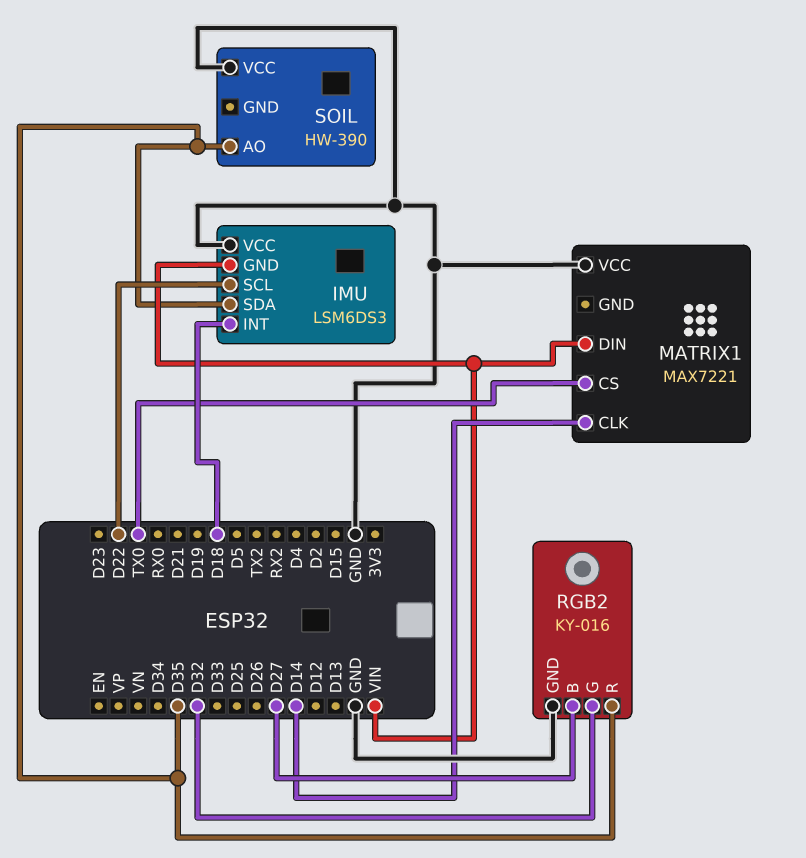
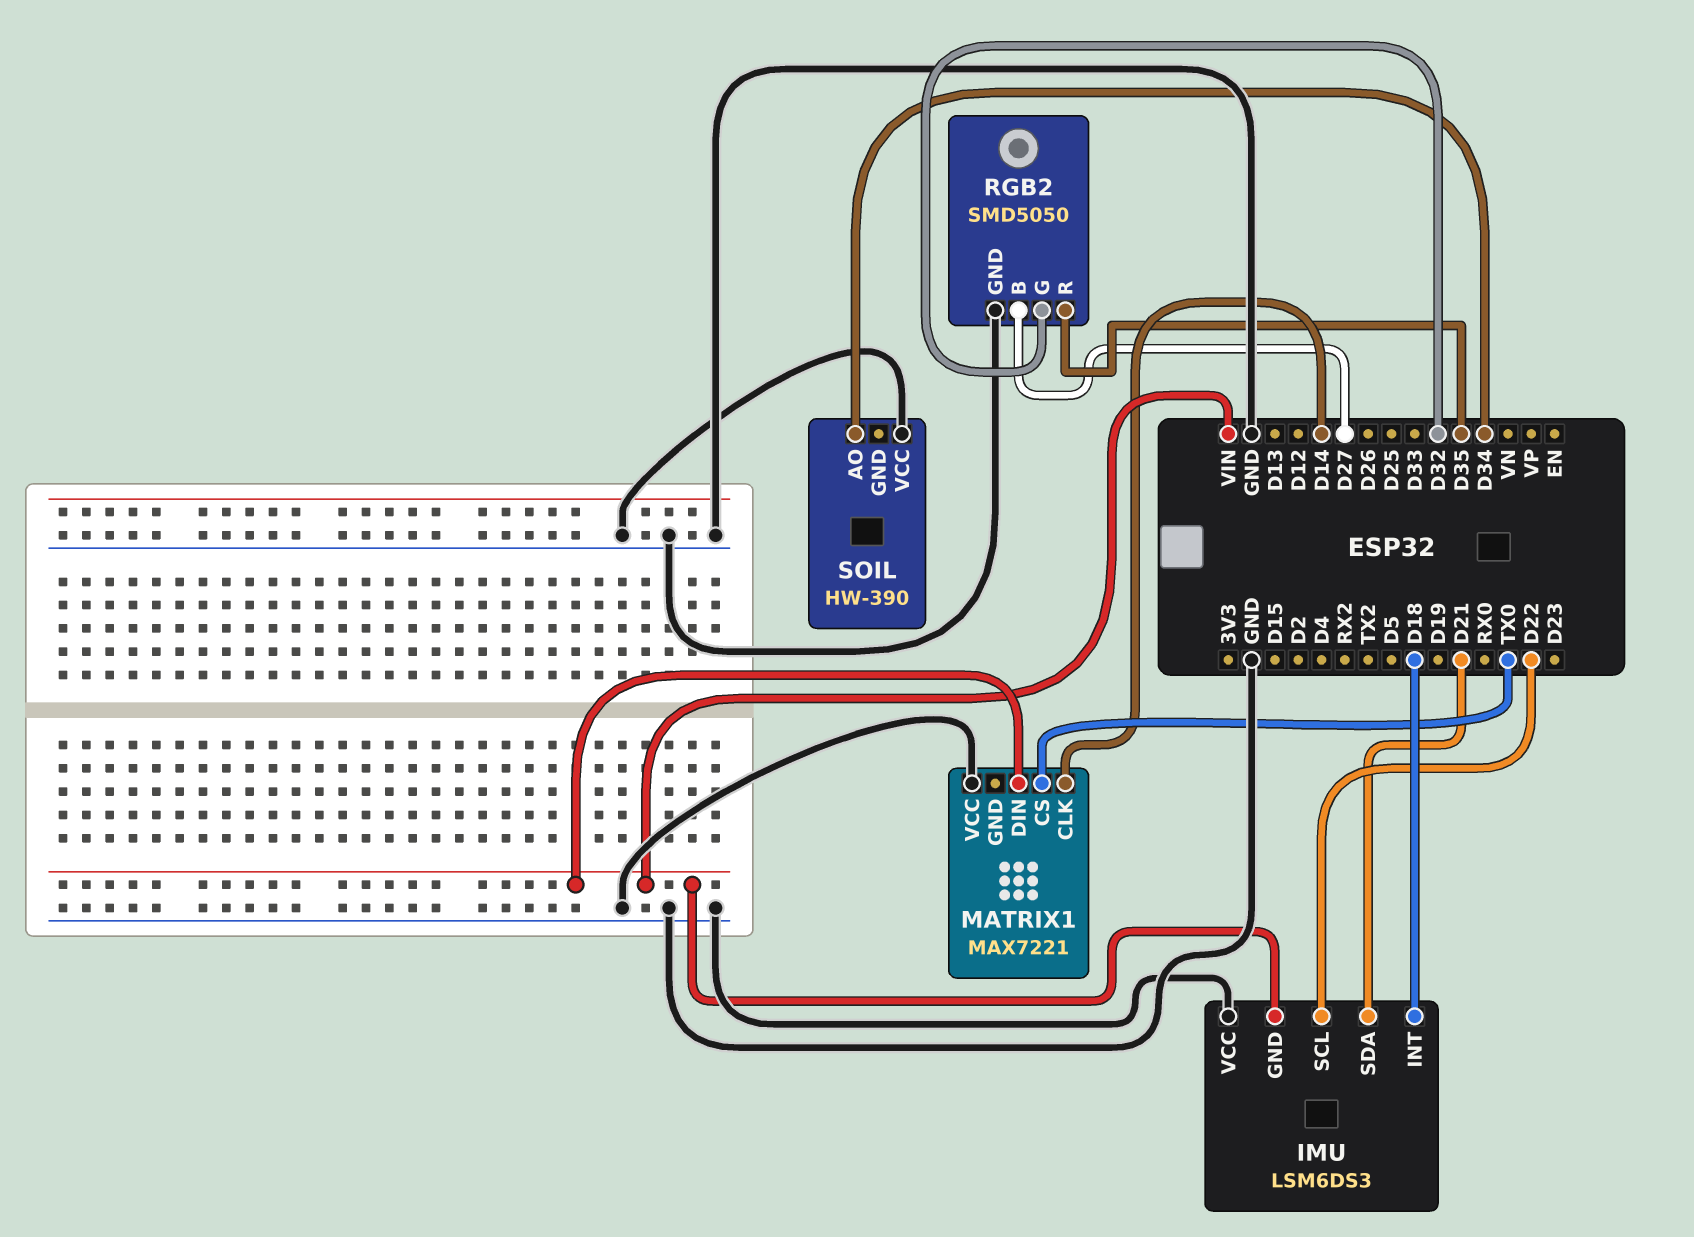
IMU pin SDA: D35 -> D21
RGB2: KY-016 -> SMD5050
SOIL pin AO: D35 -> D34

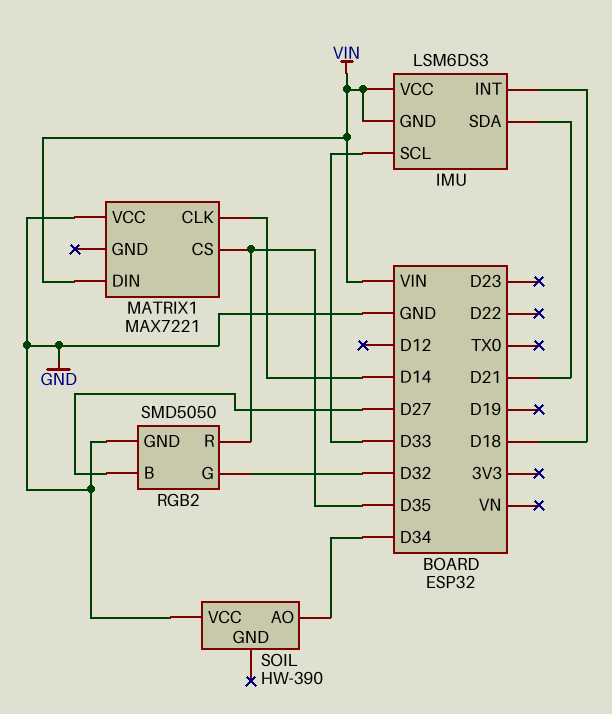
IMU pin SCL: D22 -> D33
IMU pin VCC: GND -> VIN
MATRIX1 pin CS: TX0 -> D35

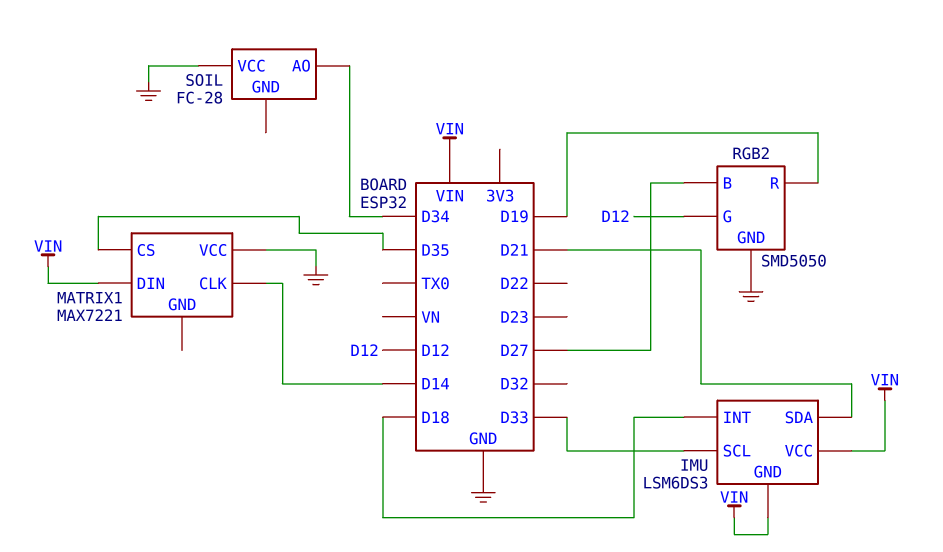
RGB2 pin G: D32 -> D12
RGB2 pin R: D35 -> D19
SOIL: HW-390 -> FC-28

